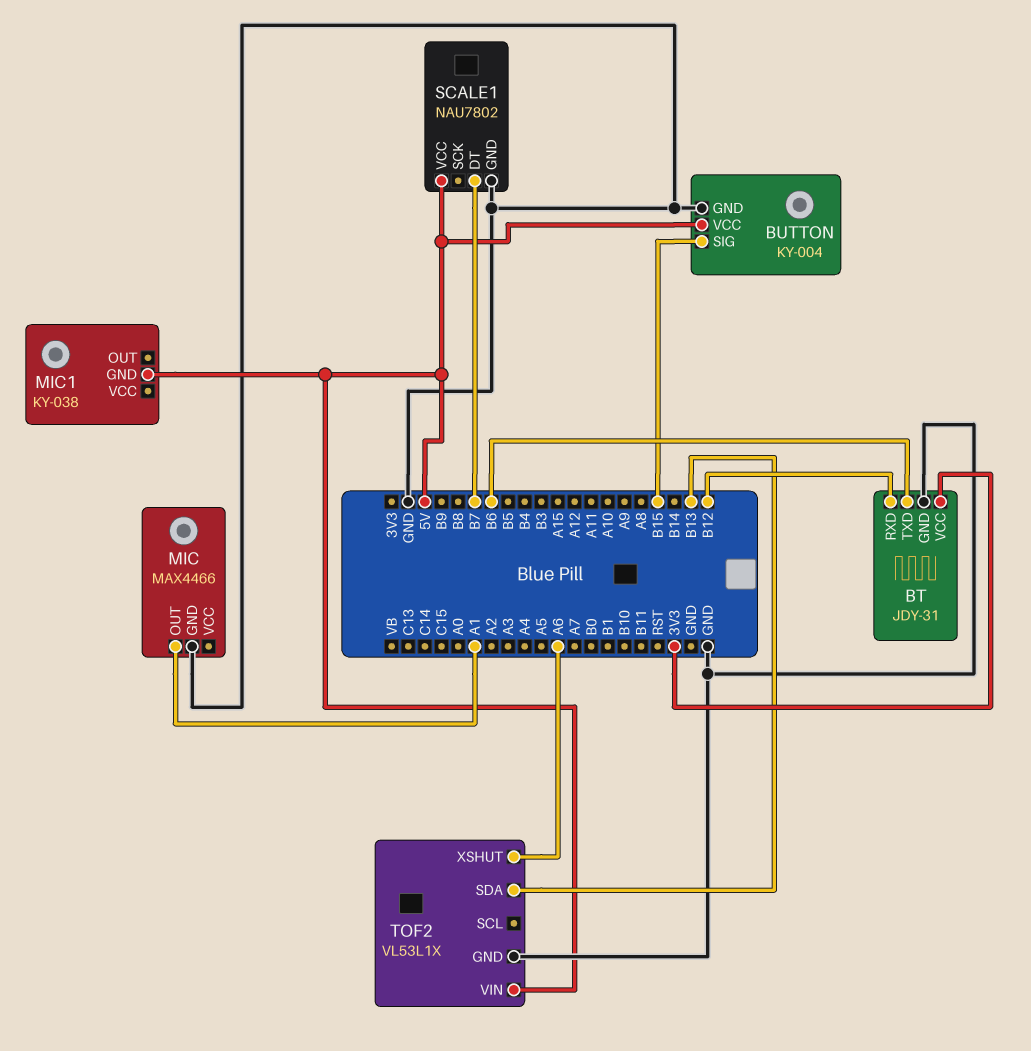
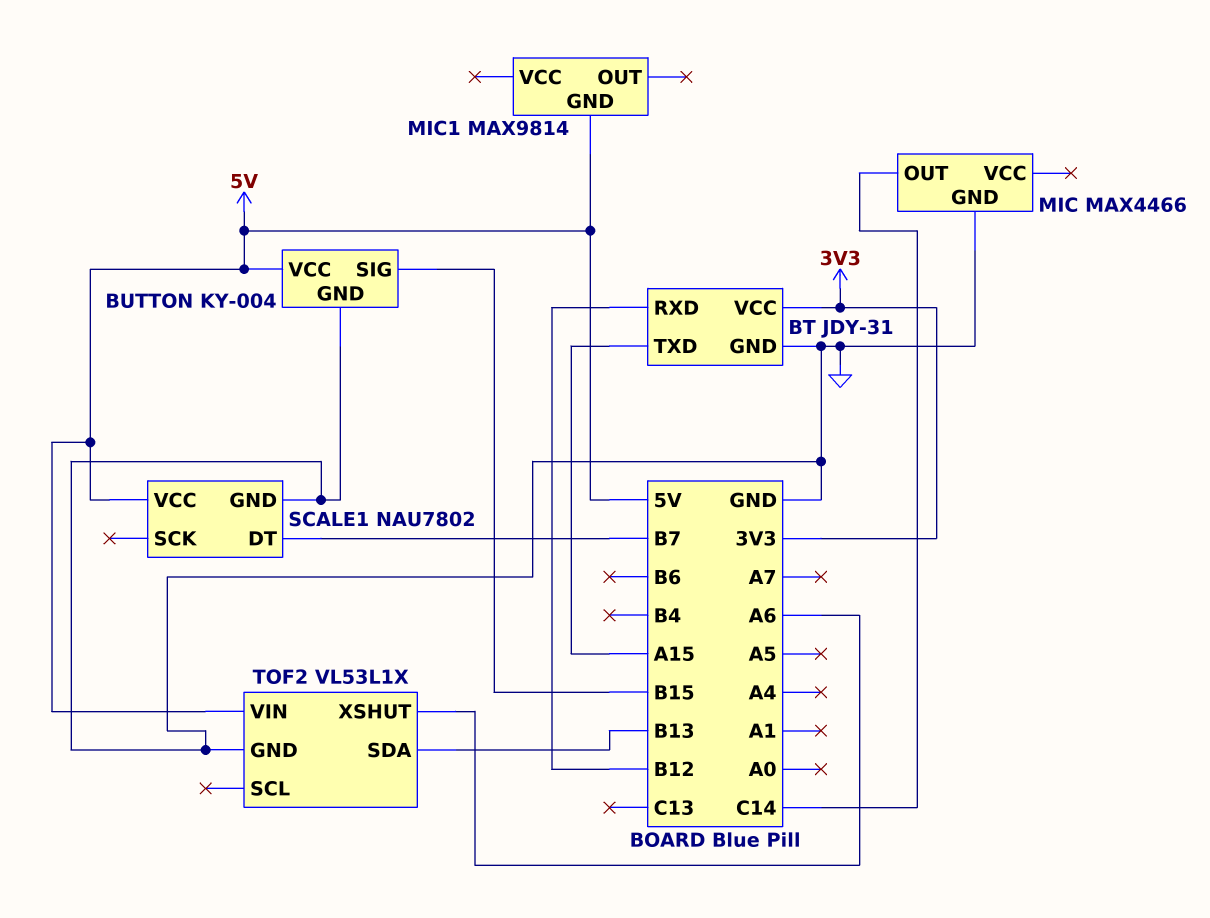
BT pin TXD: B6 -> A15
MIC pin OUT: A1 -> C14
MIC1: KY-038 -> MAX9814

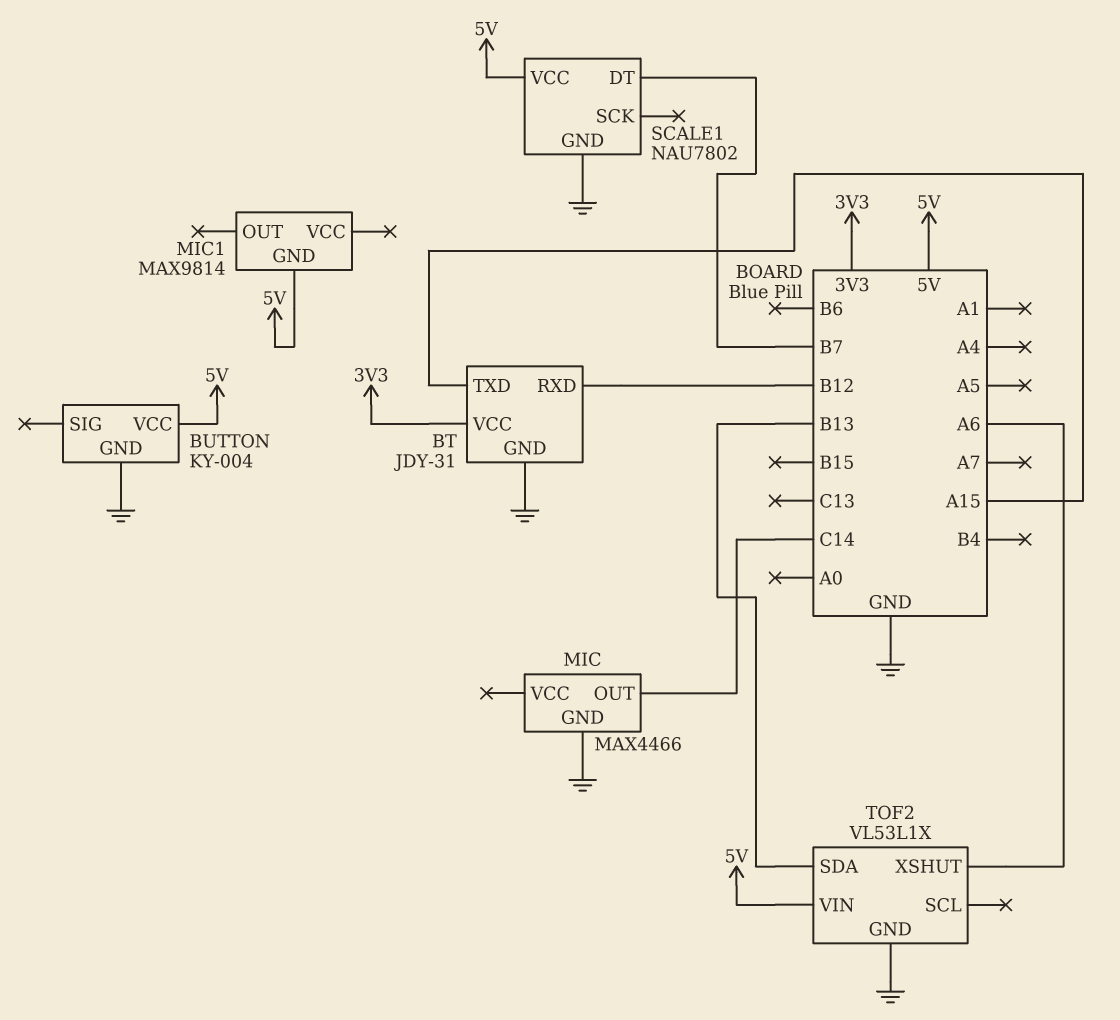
BUTTON pin SIG: B15 -> none

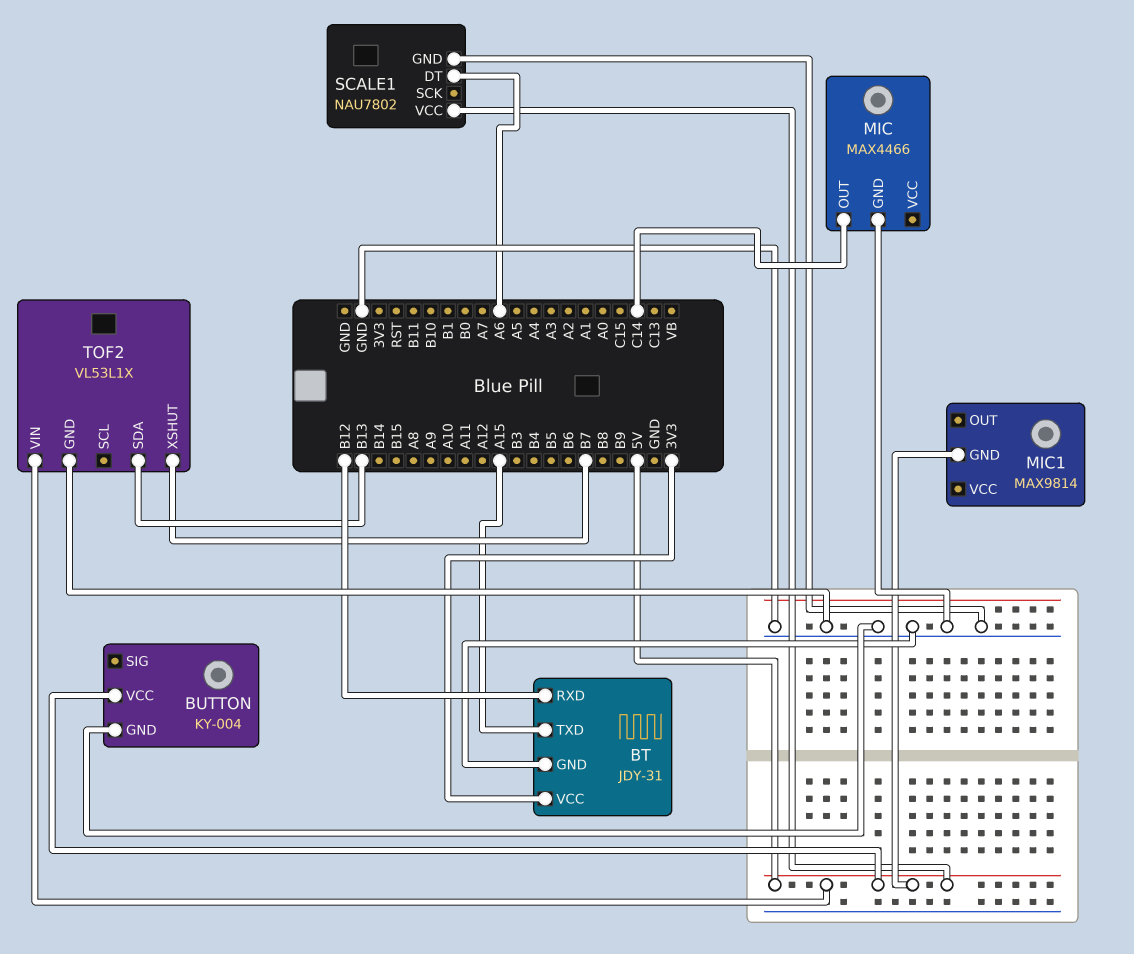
SCALE1 pin DT: B7 -> A6
TOF2 pin XSHUT: A6 -> B7

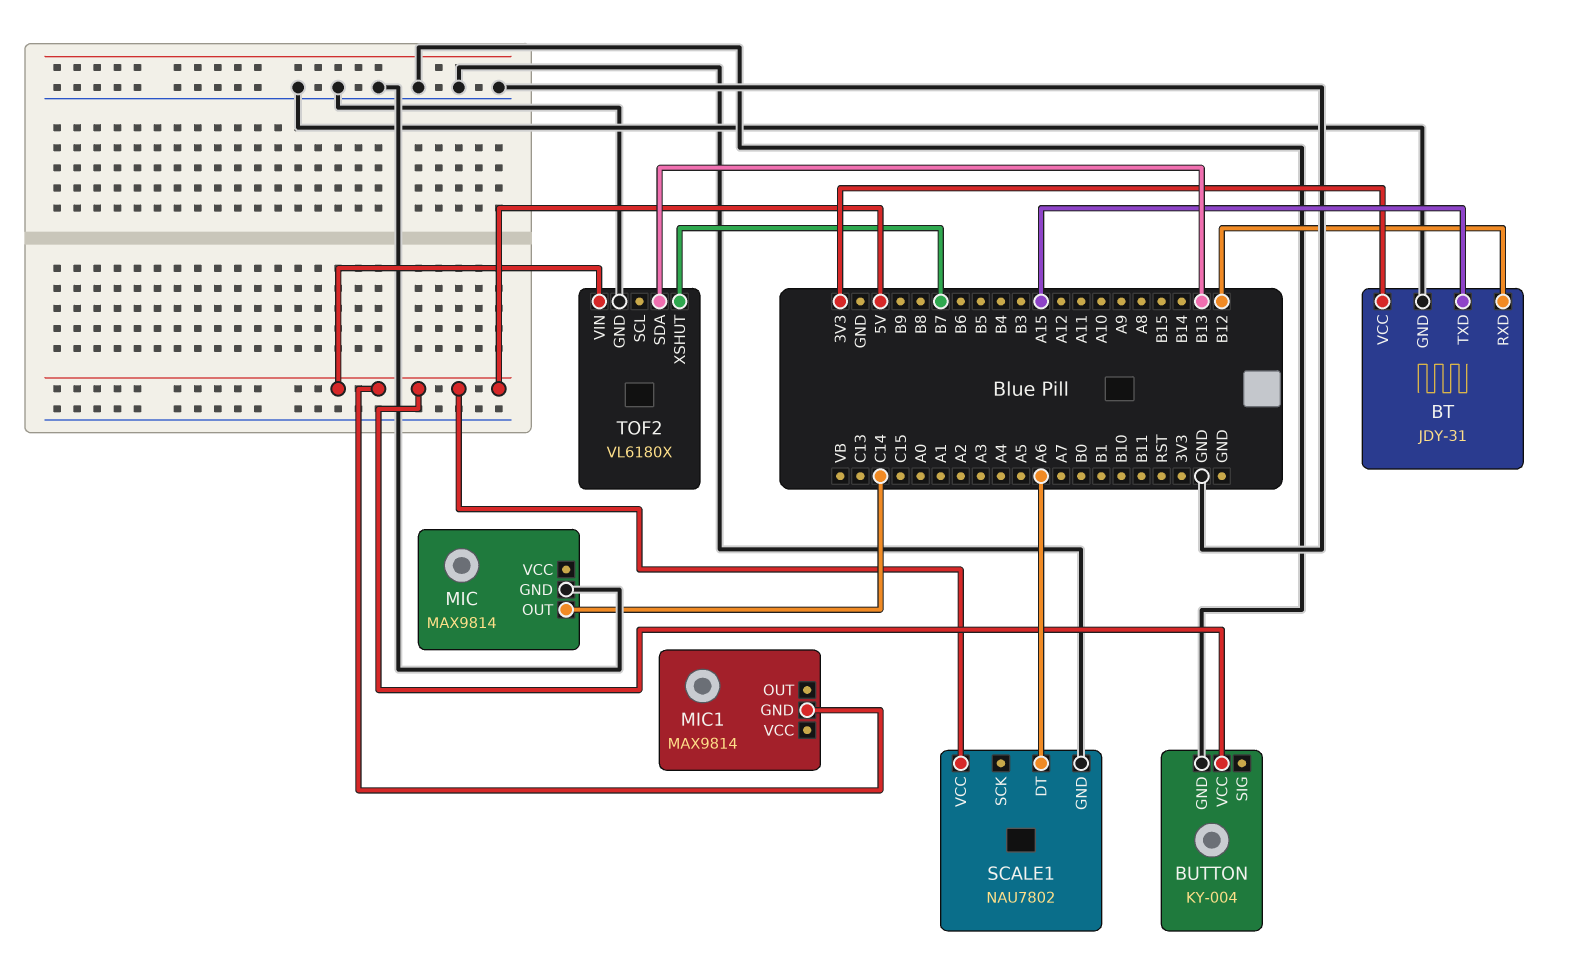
MIC: MAX4466 -> MAX9814
TOF2: VL53L1X -> VL6180X

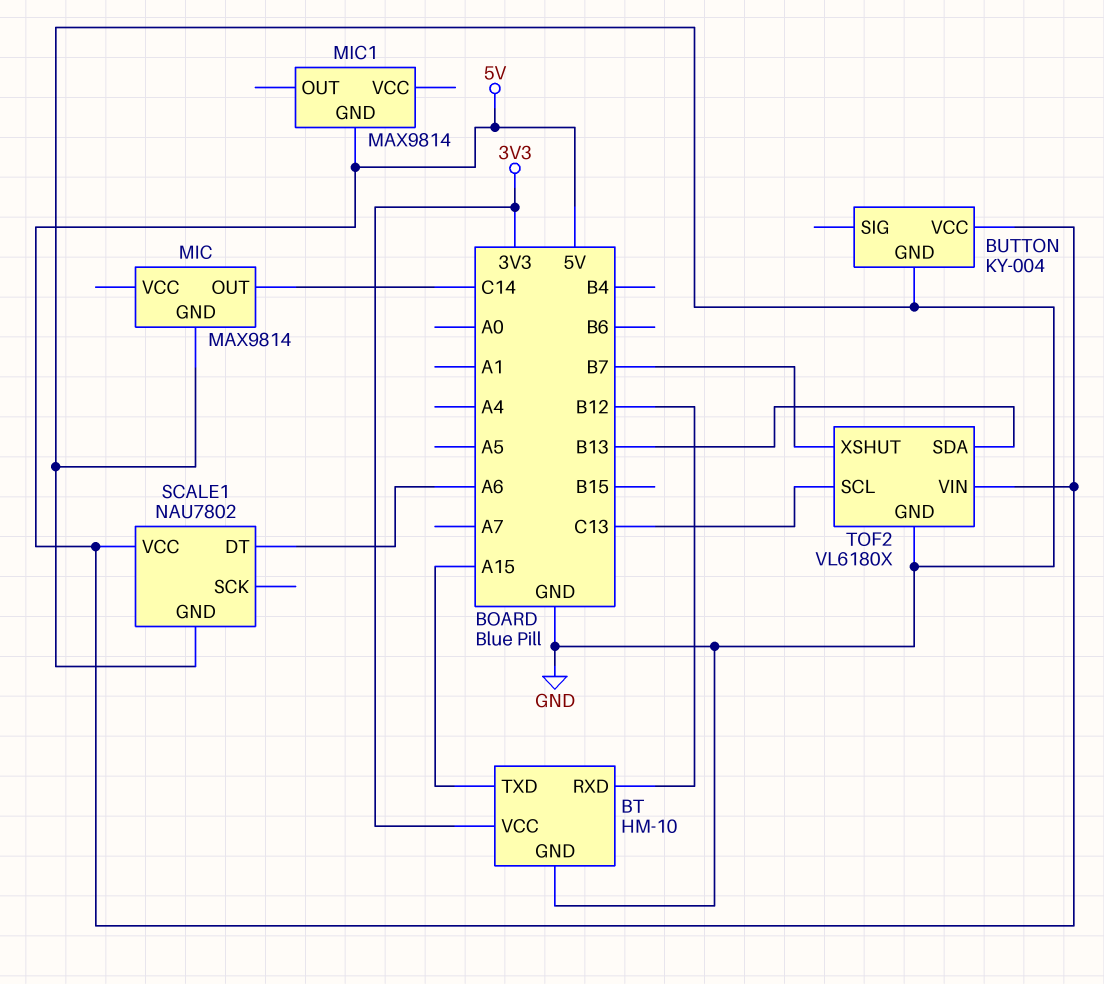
BT: JDY-31 -> HM-10
TOF2 pin SCL: none -> C13

